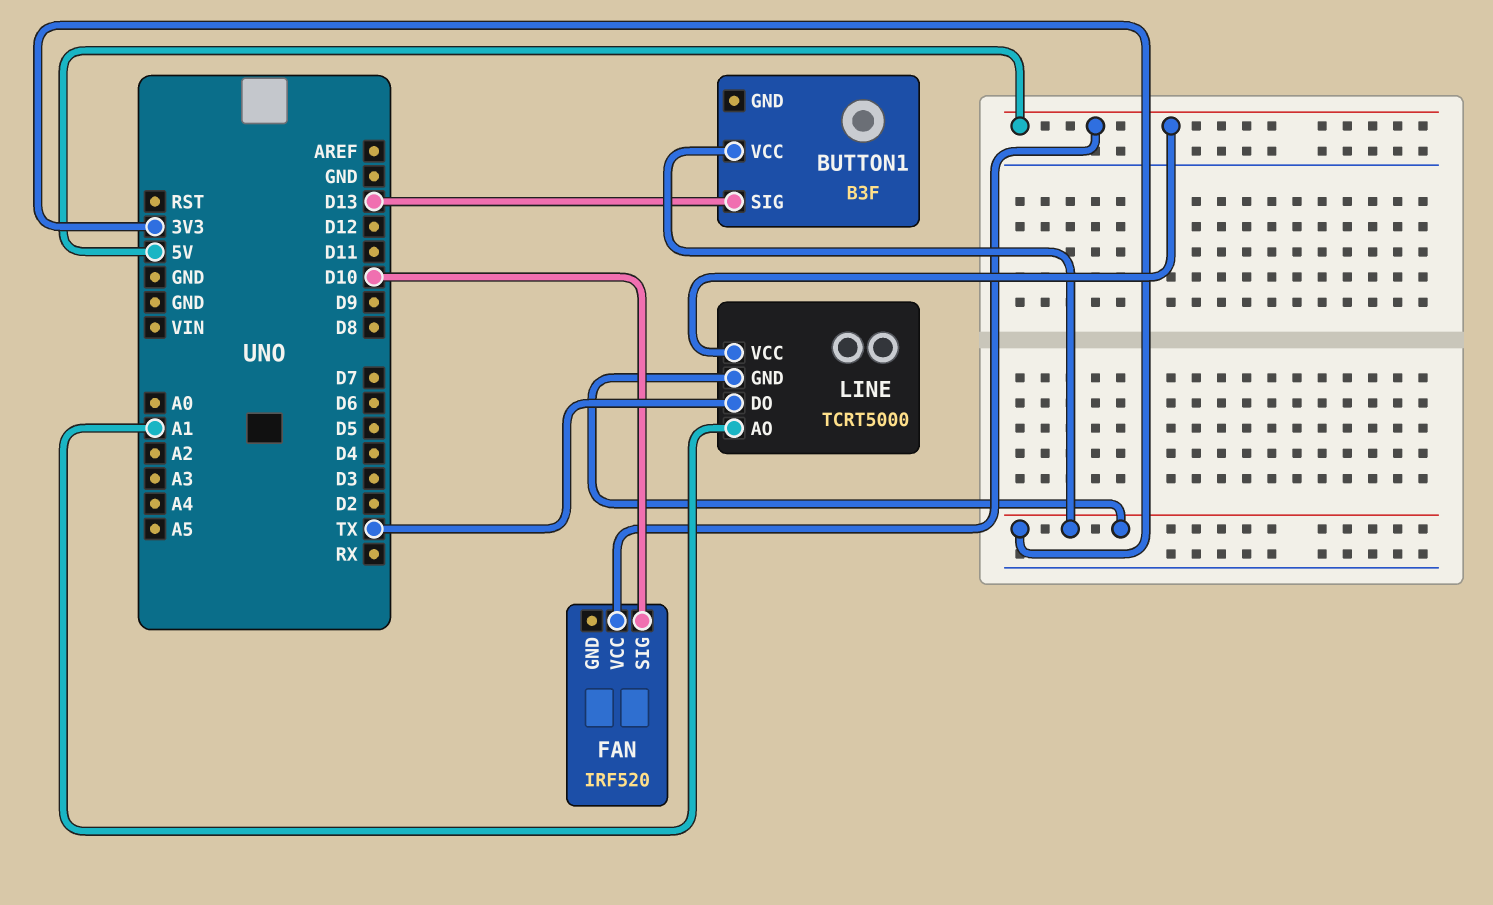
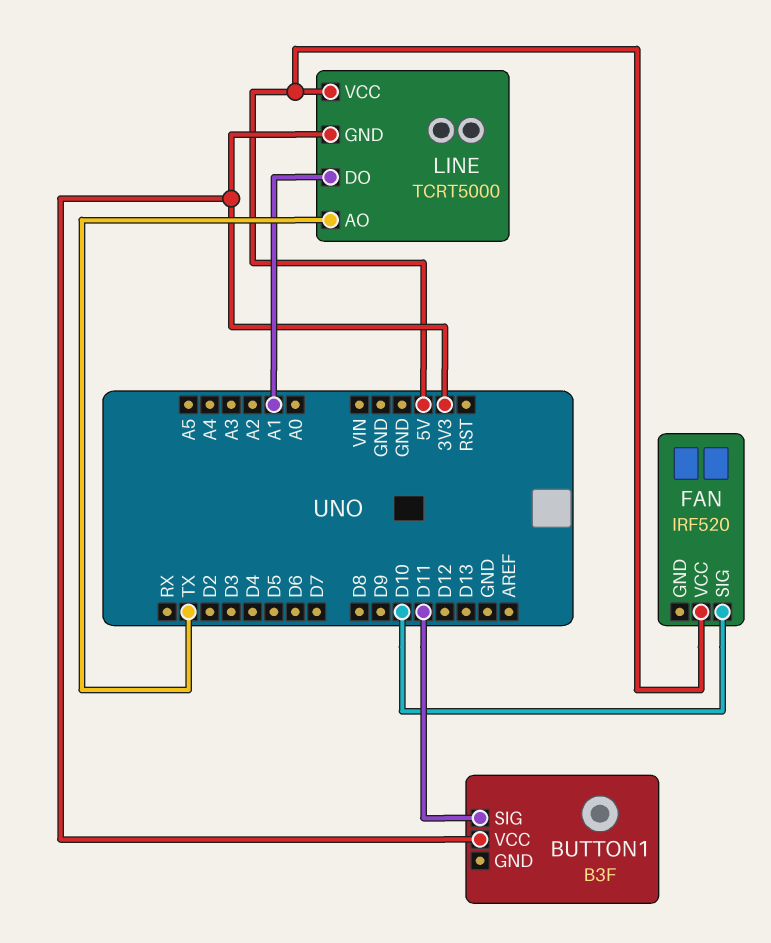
BUTTON1 pin SIG: D13 -> D11
LINE pin AO: A1 -> TX
LINE pin DO: TX -> A1

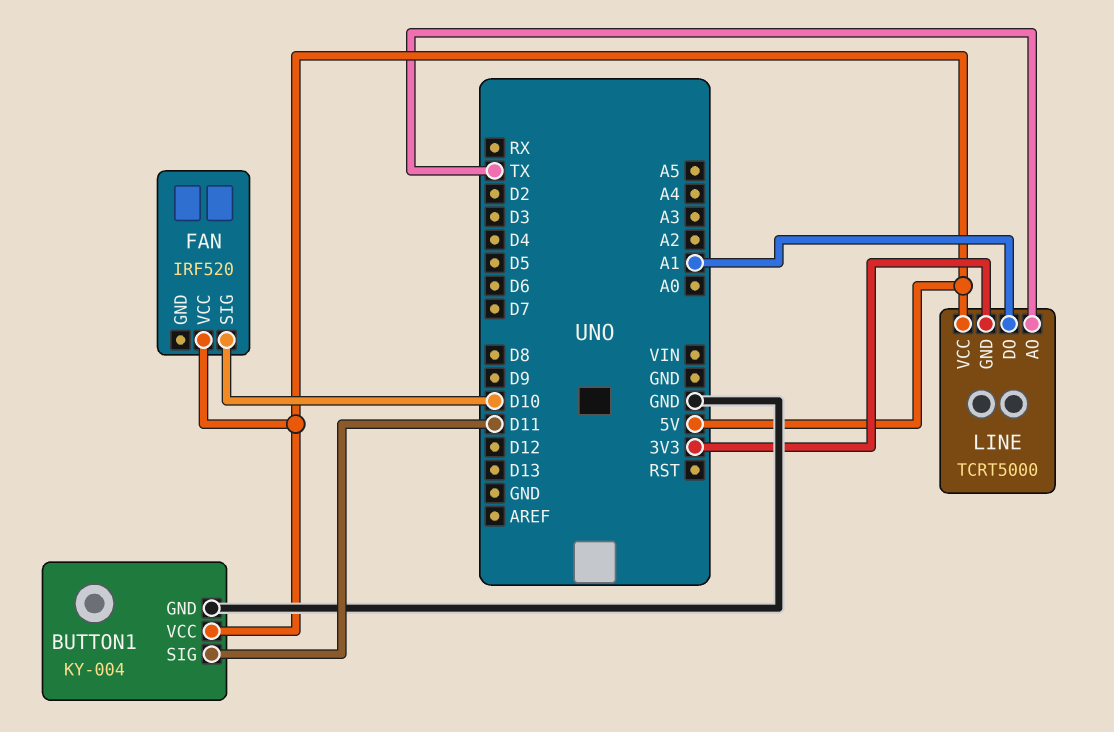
BUTTON1: B3F -> KY-004
BUTTON1 pin GND: none -> GND
BUTTON1 pin VCC: 3V3 -> 5V

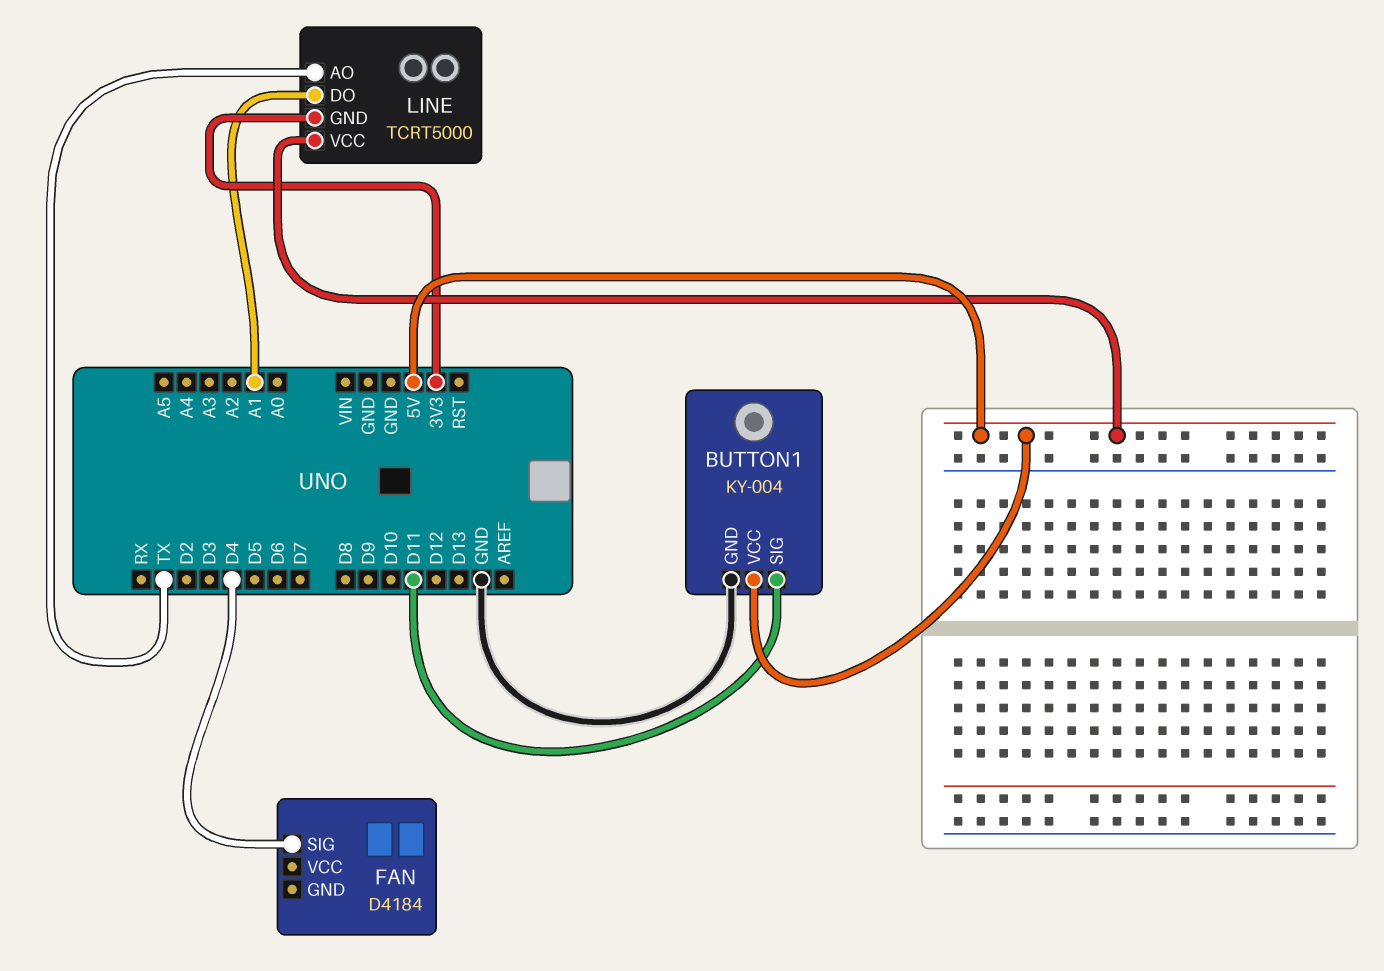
FAN: IRF520 -> D4184
FAN pin SIG: D10 -> D4
FAN pin VCC: 5V -> none

